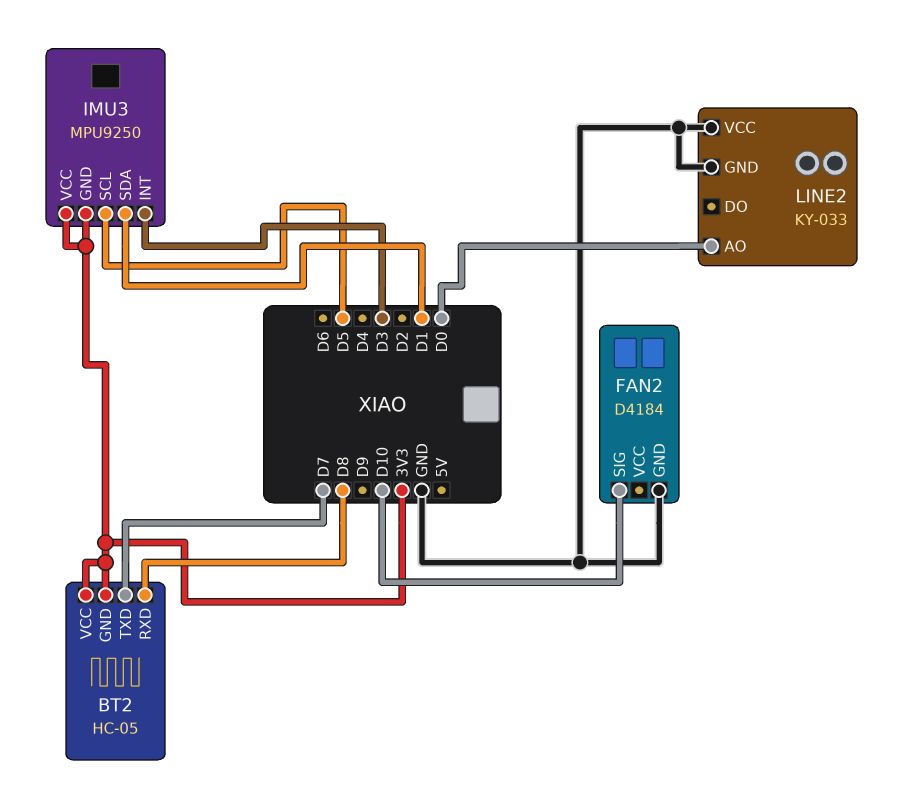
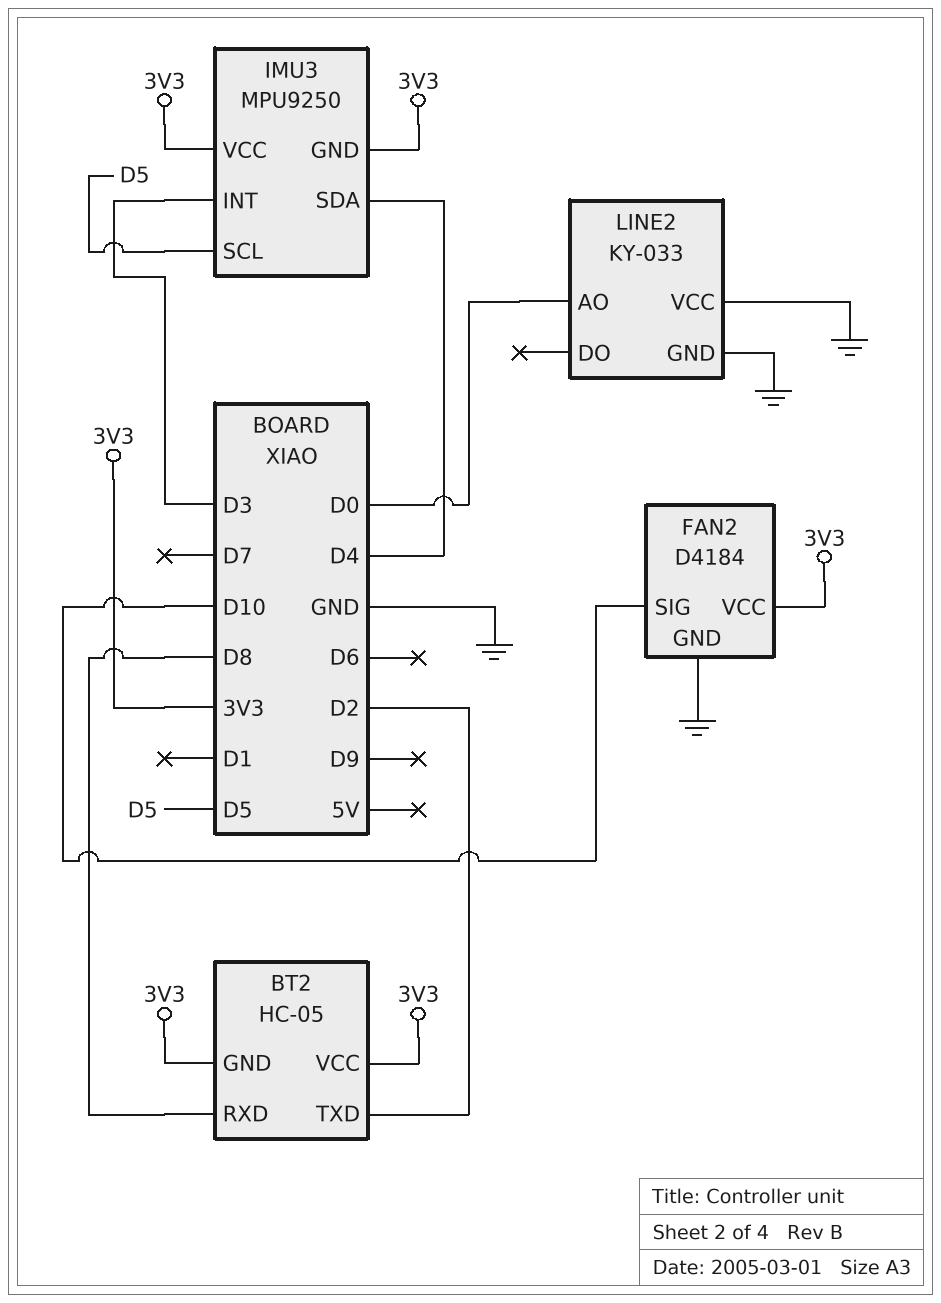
BT2 pin TXD: D7 -> D2
FAN2 pin VCC: none -> 3V3
IMU3 pin SDA: D1 -> D4

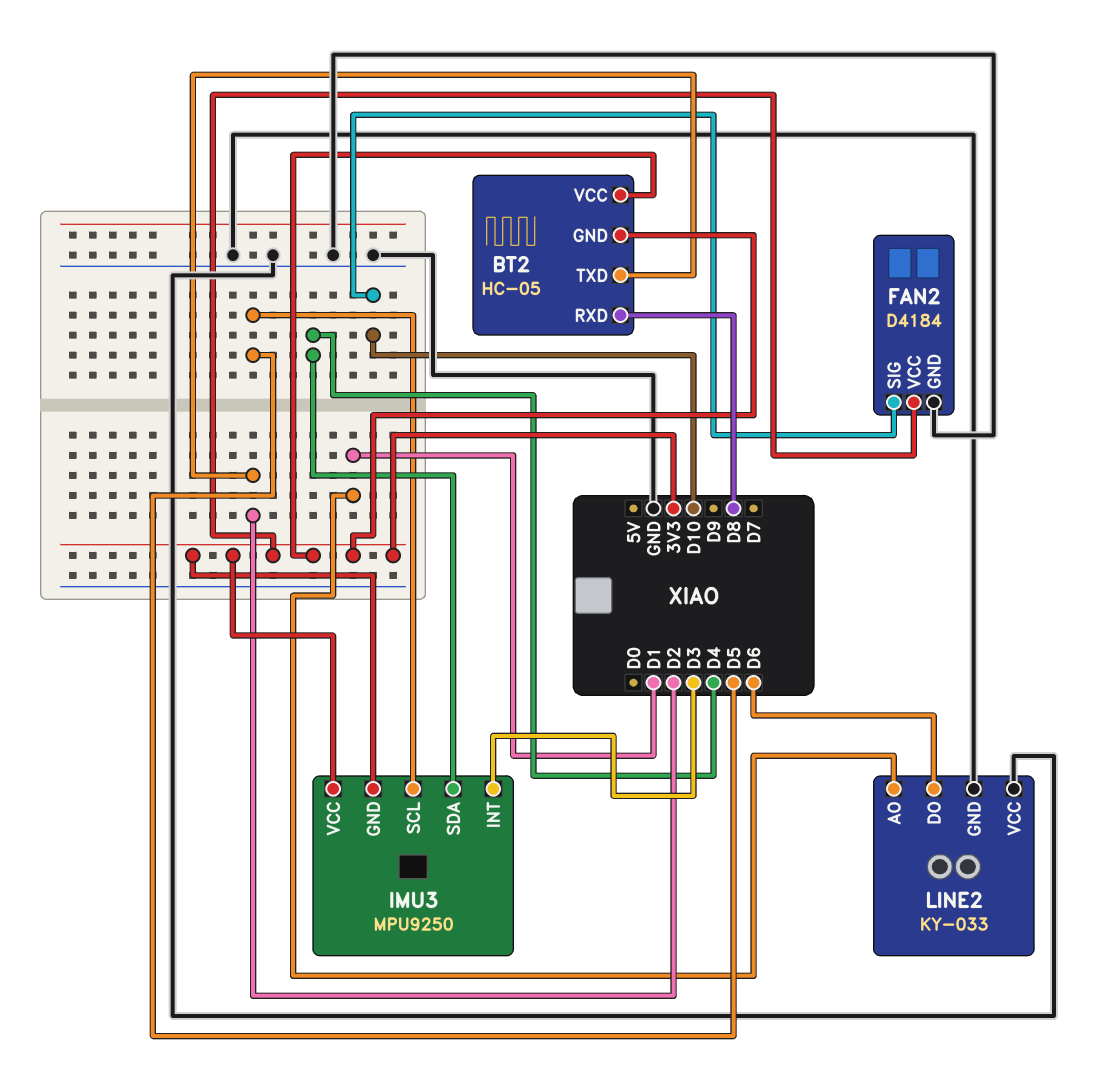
LINE2 pin AO: D0 -> D1
LINE2 pin DO: none -> D6

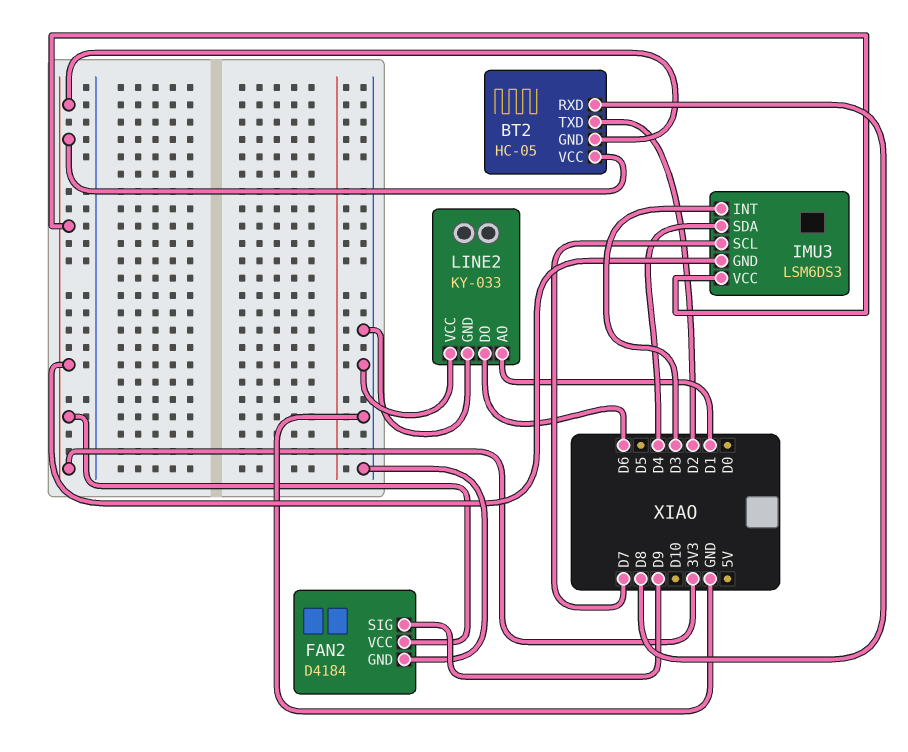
FAN2 pin SIG: D10 -> D9
IMU3: MPU9250 -> LSM6DS3
IMU3 pin SCL: D5 -> D7

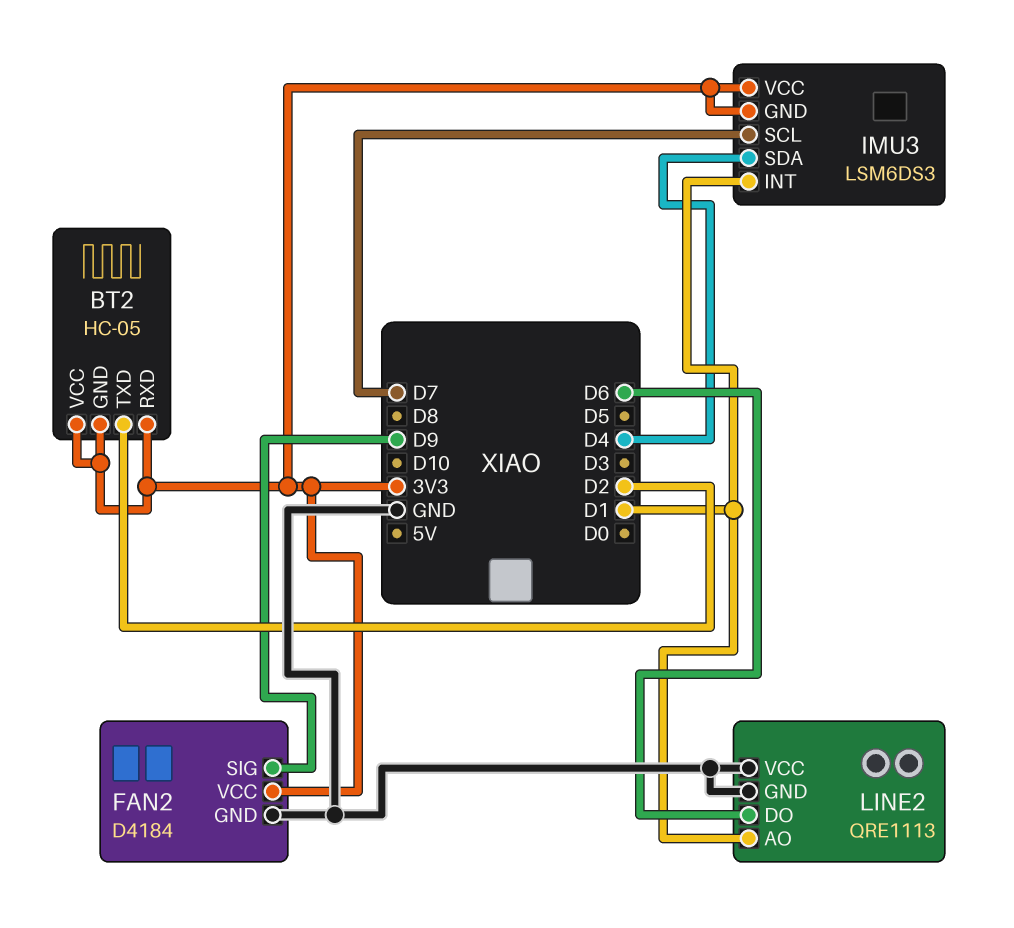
BT2 pin RXD: D8 -> 3V3
IMU3 pin INT: D3 -> D1
LINE2: KY-033 -> QRE1113

